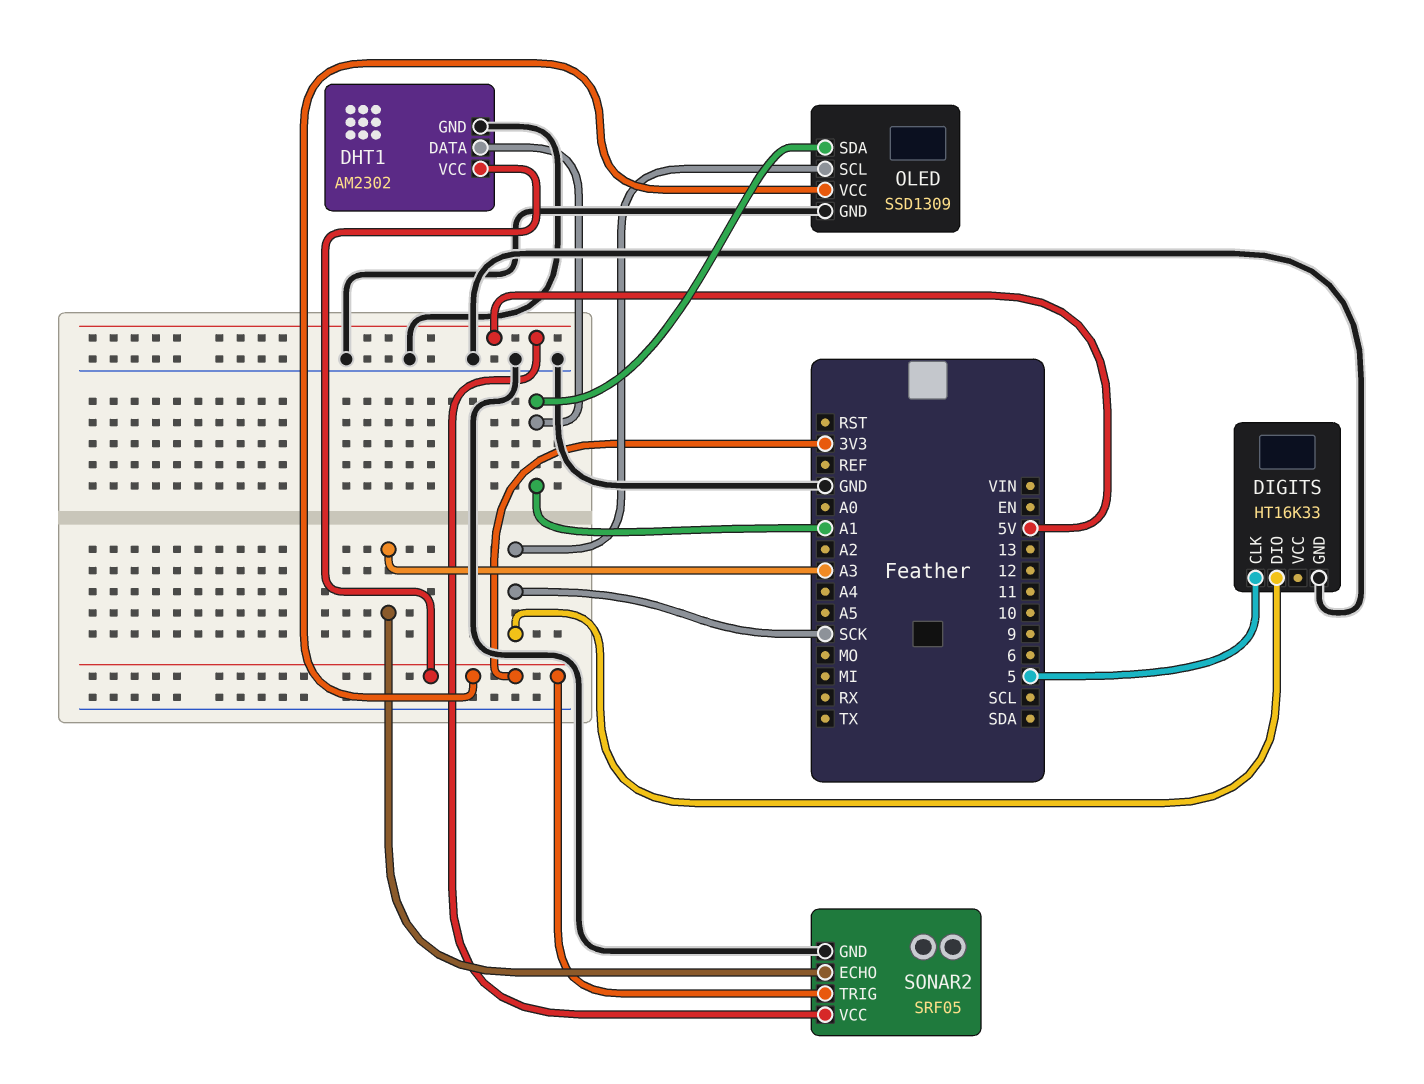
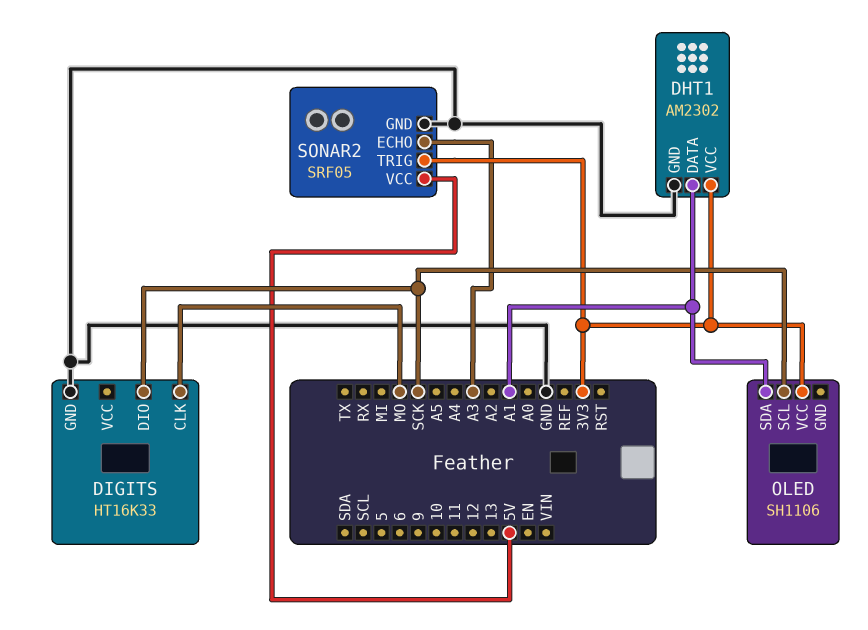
DIGITS pin CLK: 5 -> MO
OLED: SSD1309 -> SH1106
OLED pin GND: GND -> none

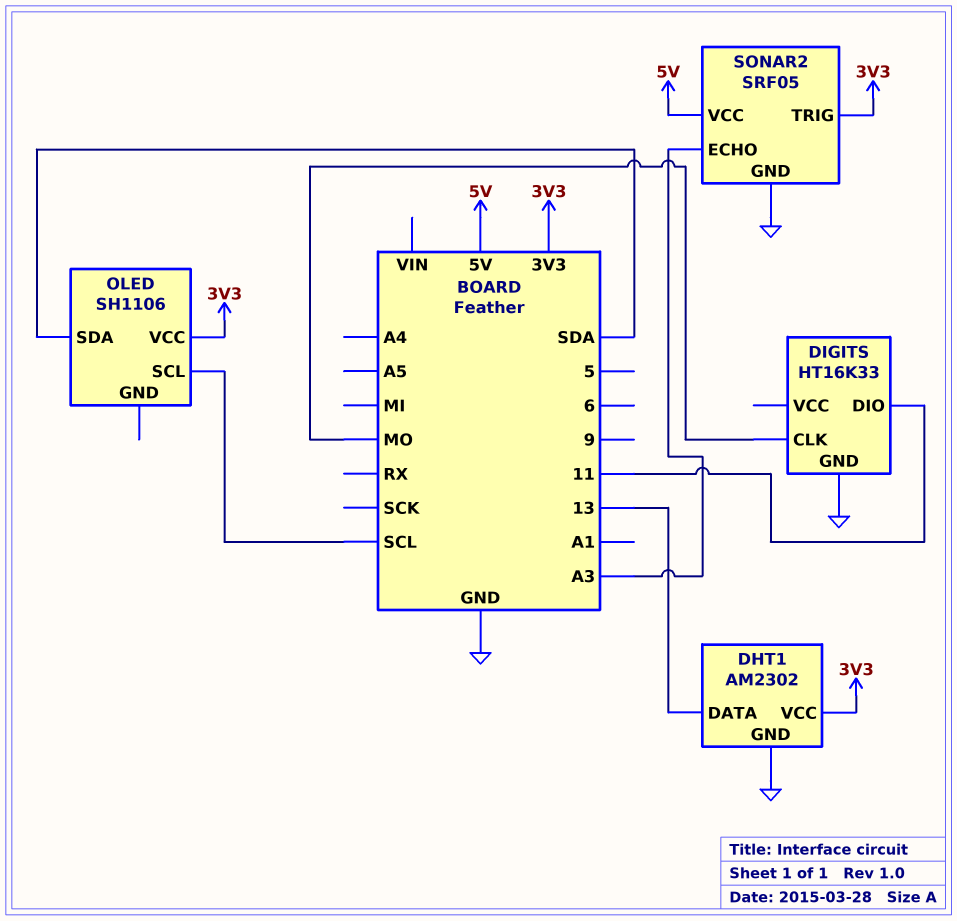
DHT1 pin DATA: A1 -> 13
DIGITS pin DIO: SCK -> 11
OLED pin SCL: SCK -> SCL
OLED pin SDA: A1 -> SDA

